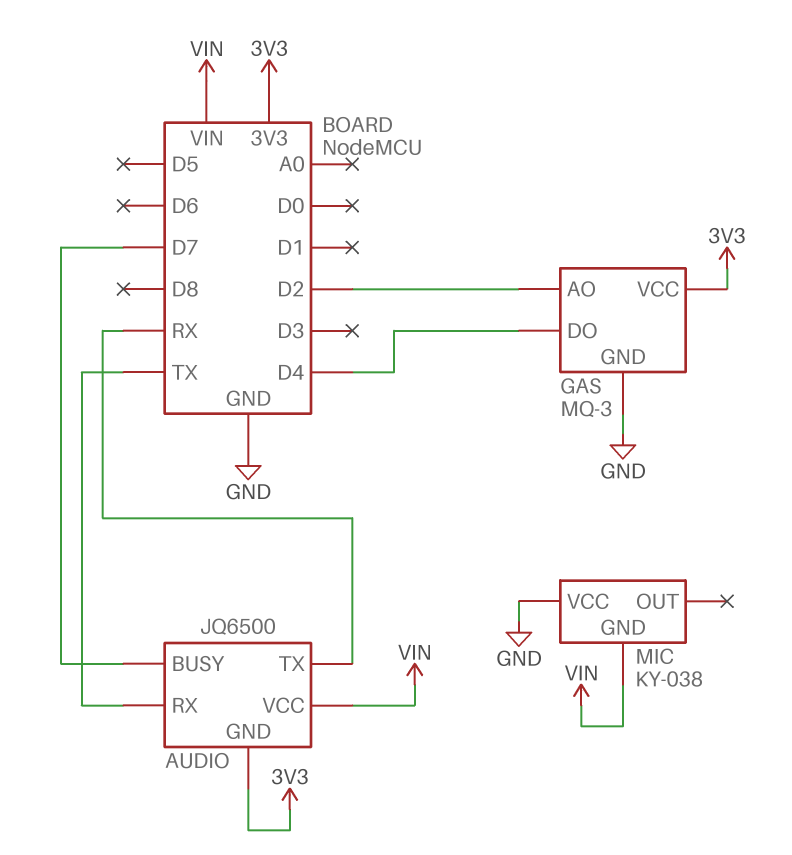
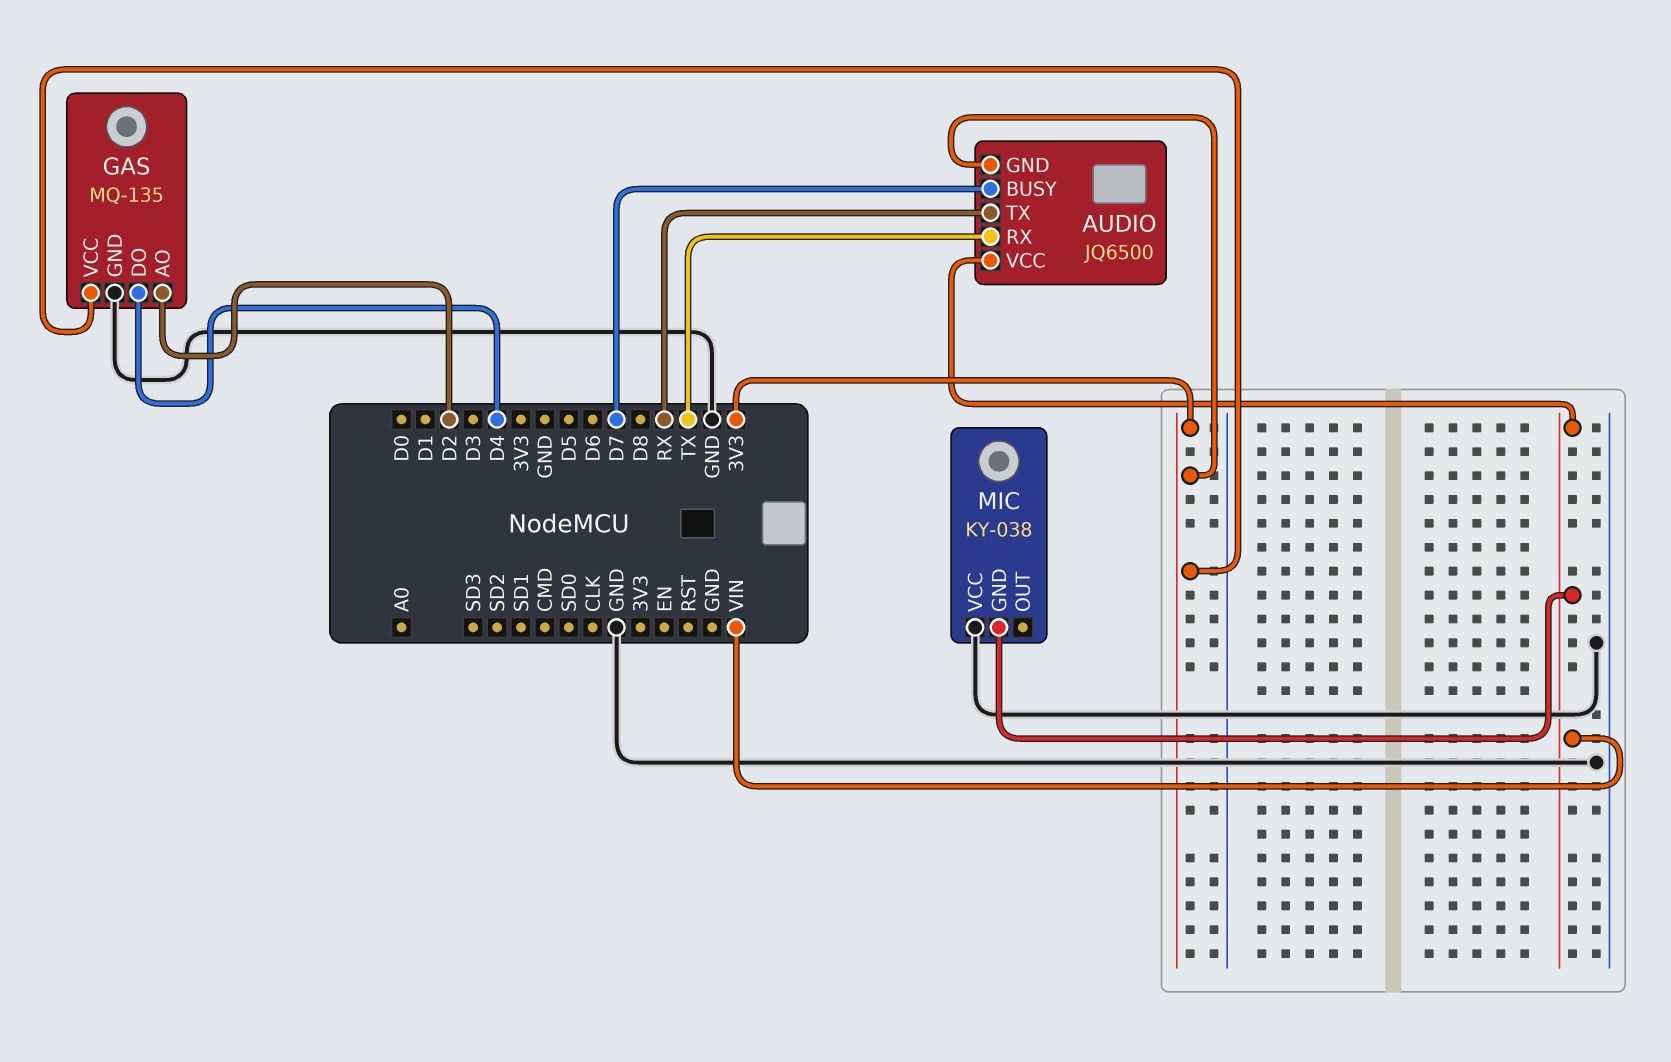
GAS: MQ-3 -> MQ-135

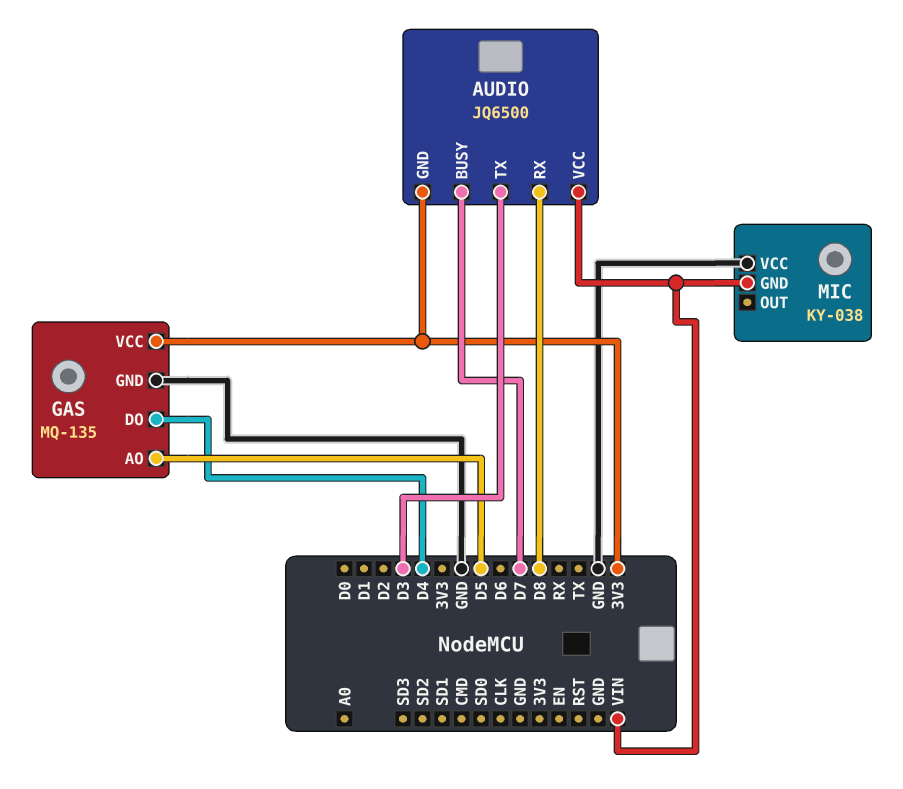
AUDIO pin RX: TX -> D8
AUDIO pin TX: RX -> D3
GAS pin AO: D2 -> D5

